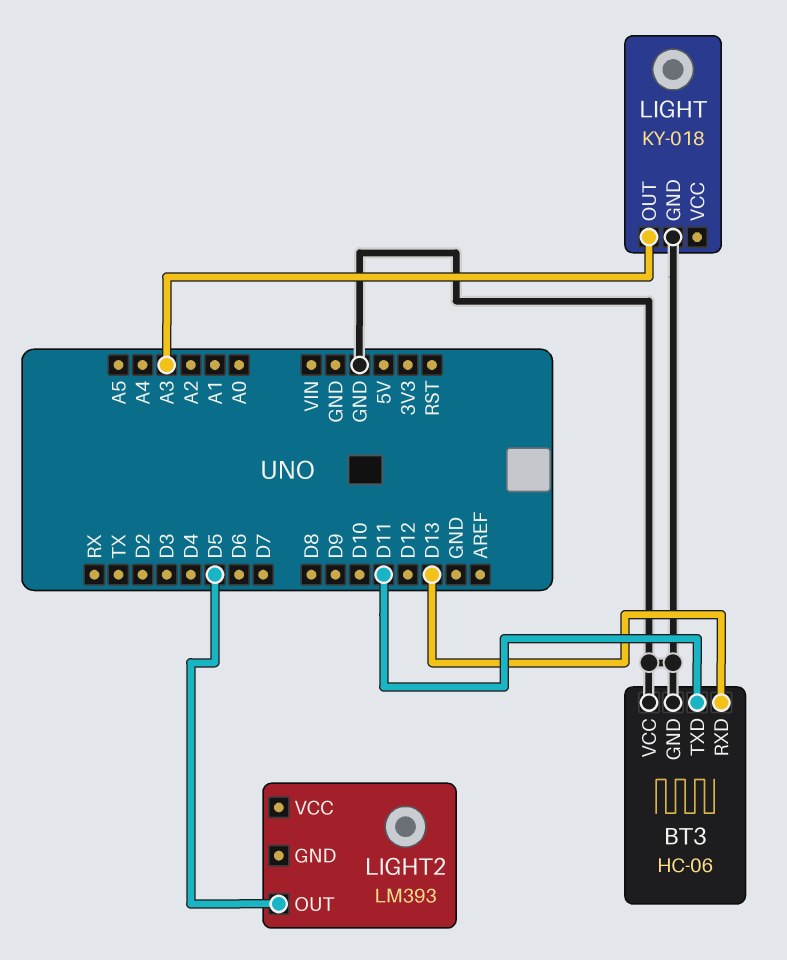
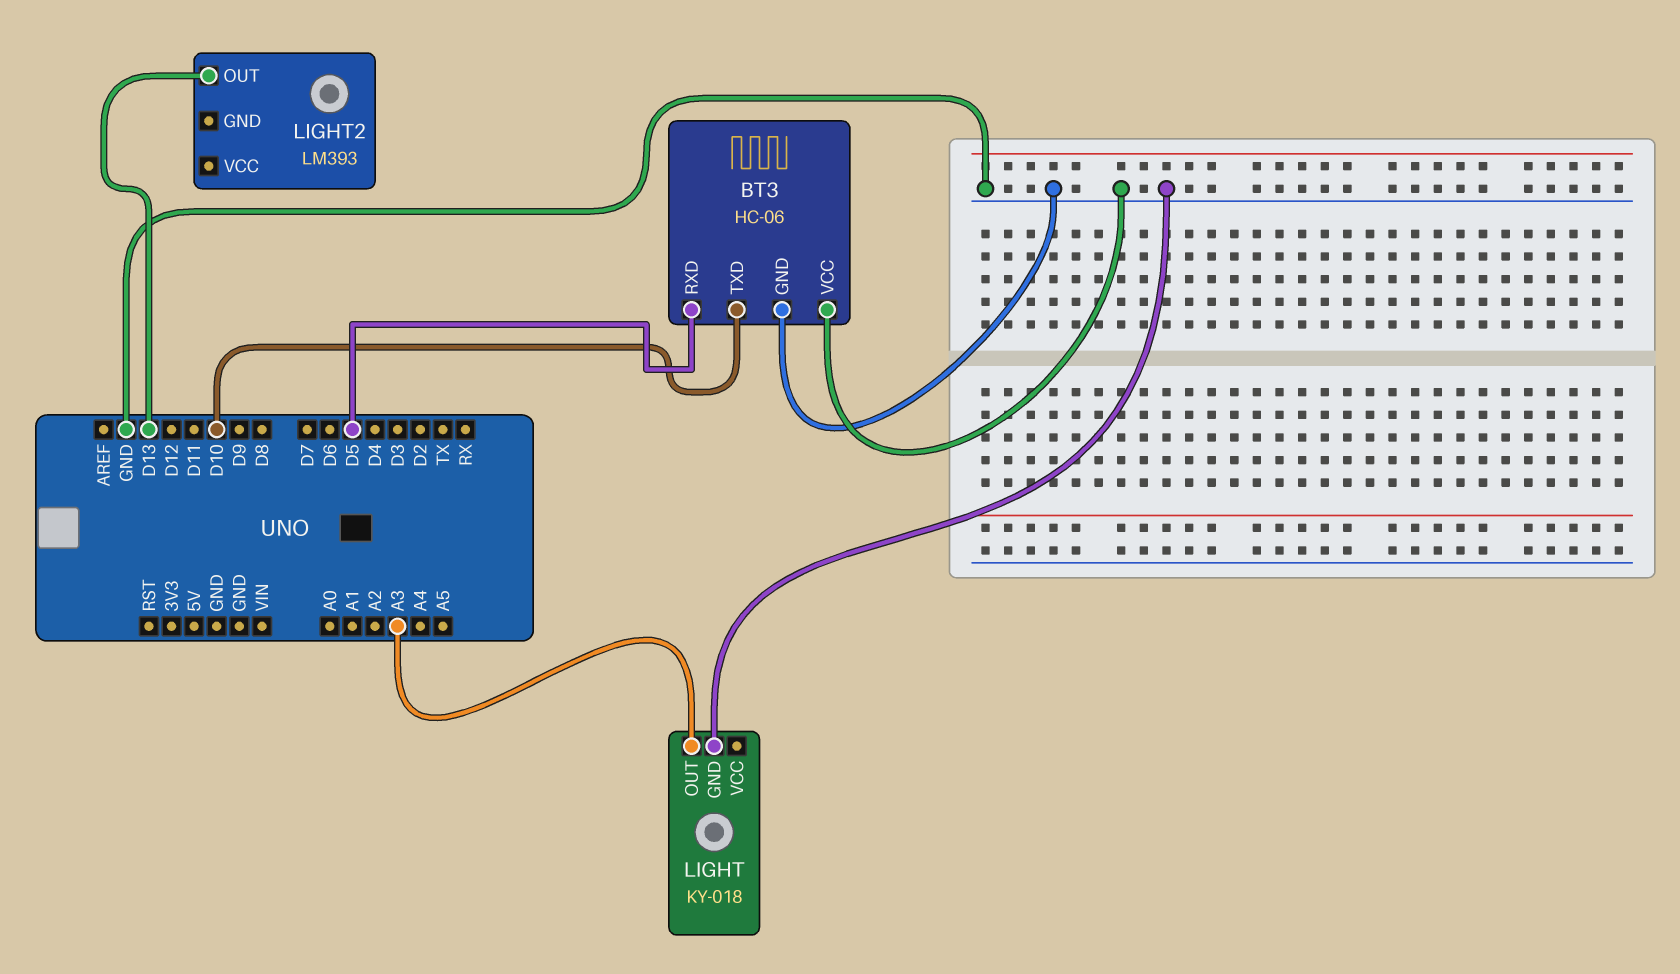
BT3 pin RXD: D13 -> D5
BT3 pin TXD: D11 -> D10
LIGHT2 pin OUT: D5 -> D13

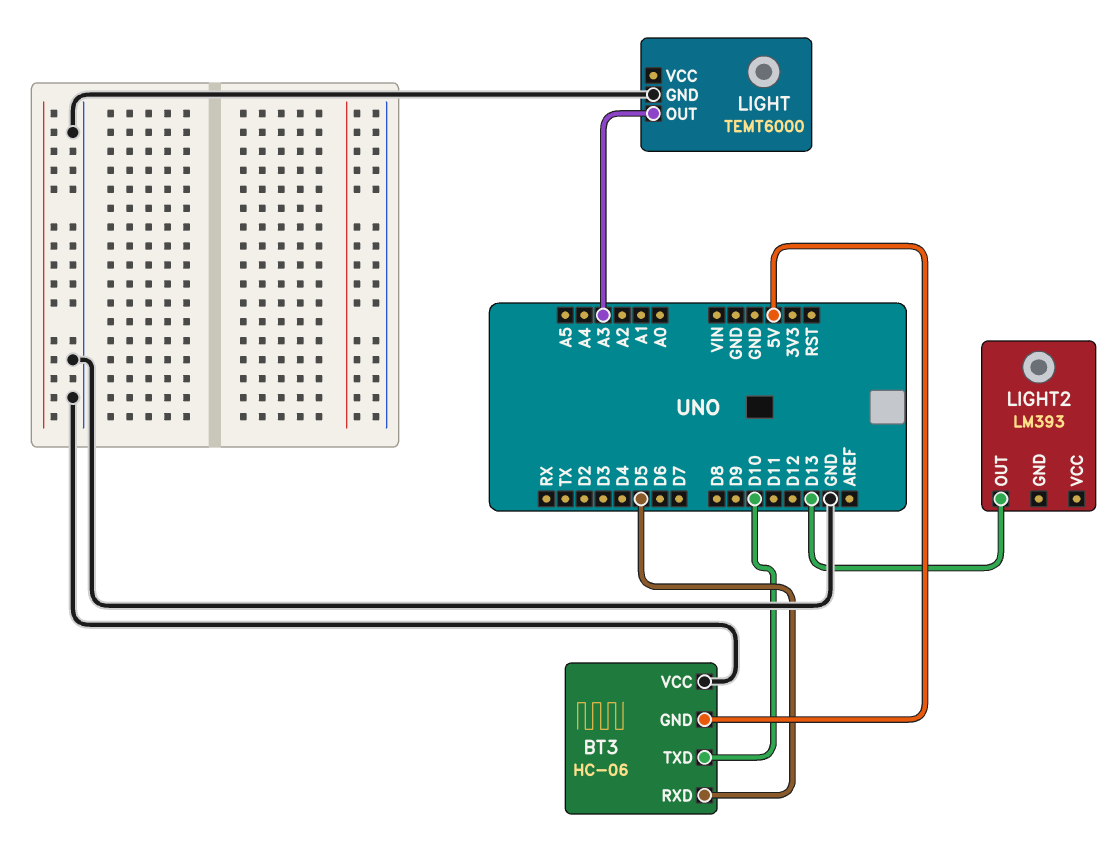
BT3 pin GND: GND -> 5V
LIGHT: KY-018 -> TEMT6000

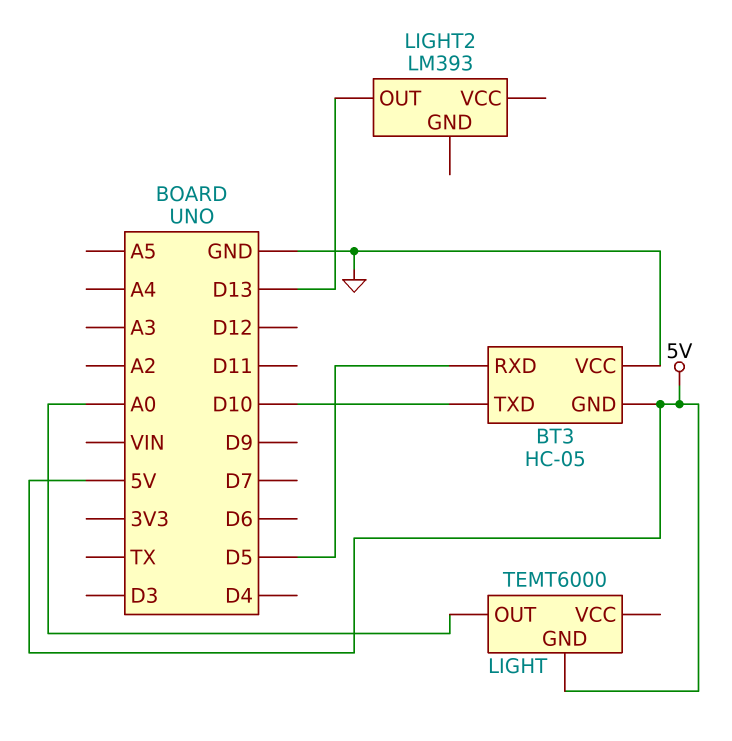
BT3: HC-06 -> HC-05
LIGHT pin GND: GND -> 5V
LIGHT pin OUT: A3 -> A0

